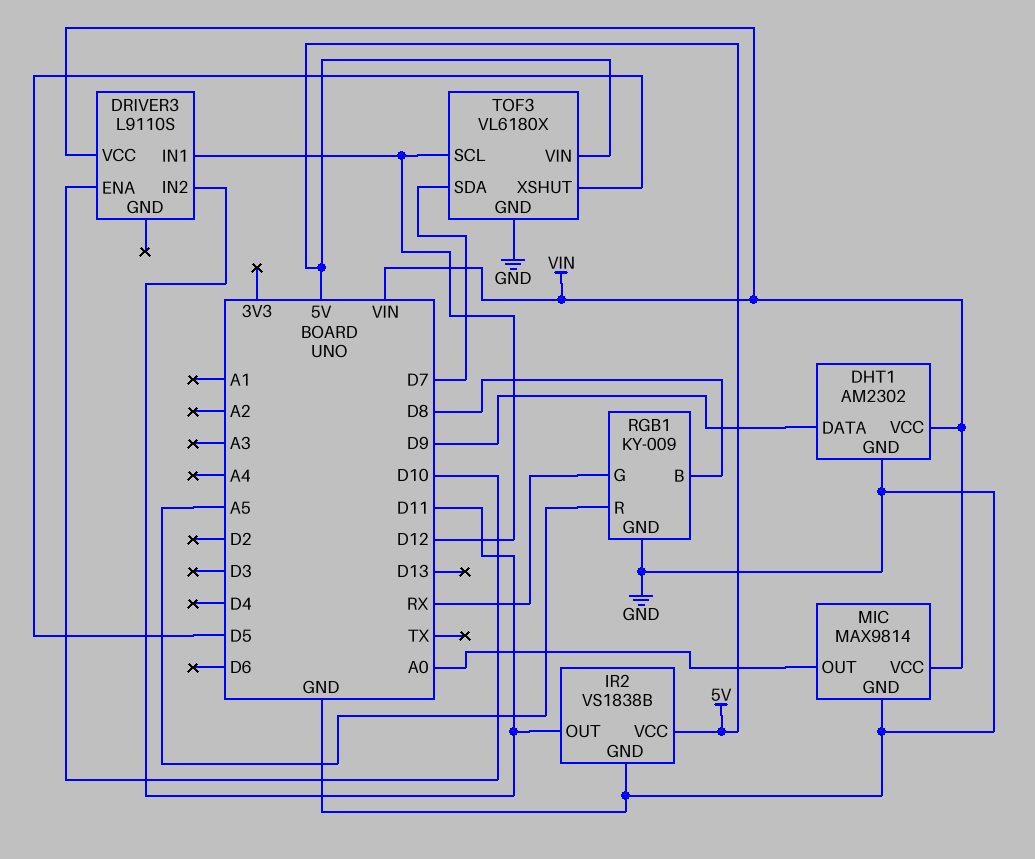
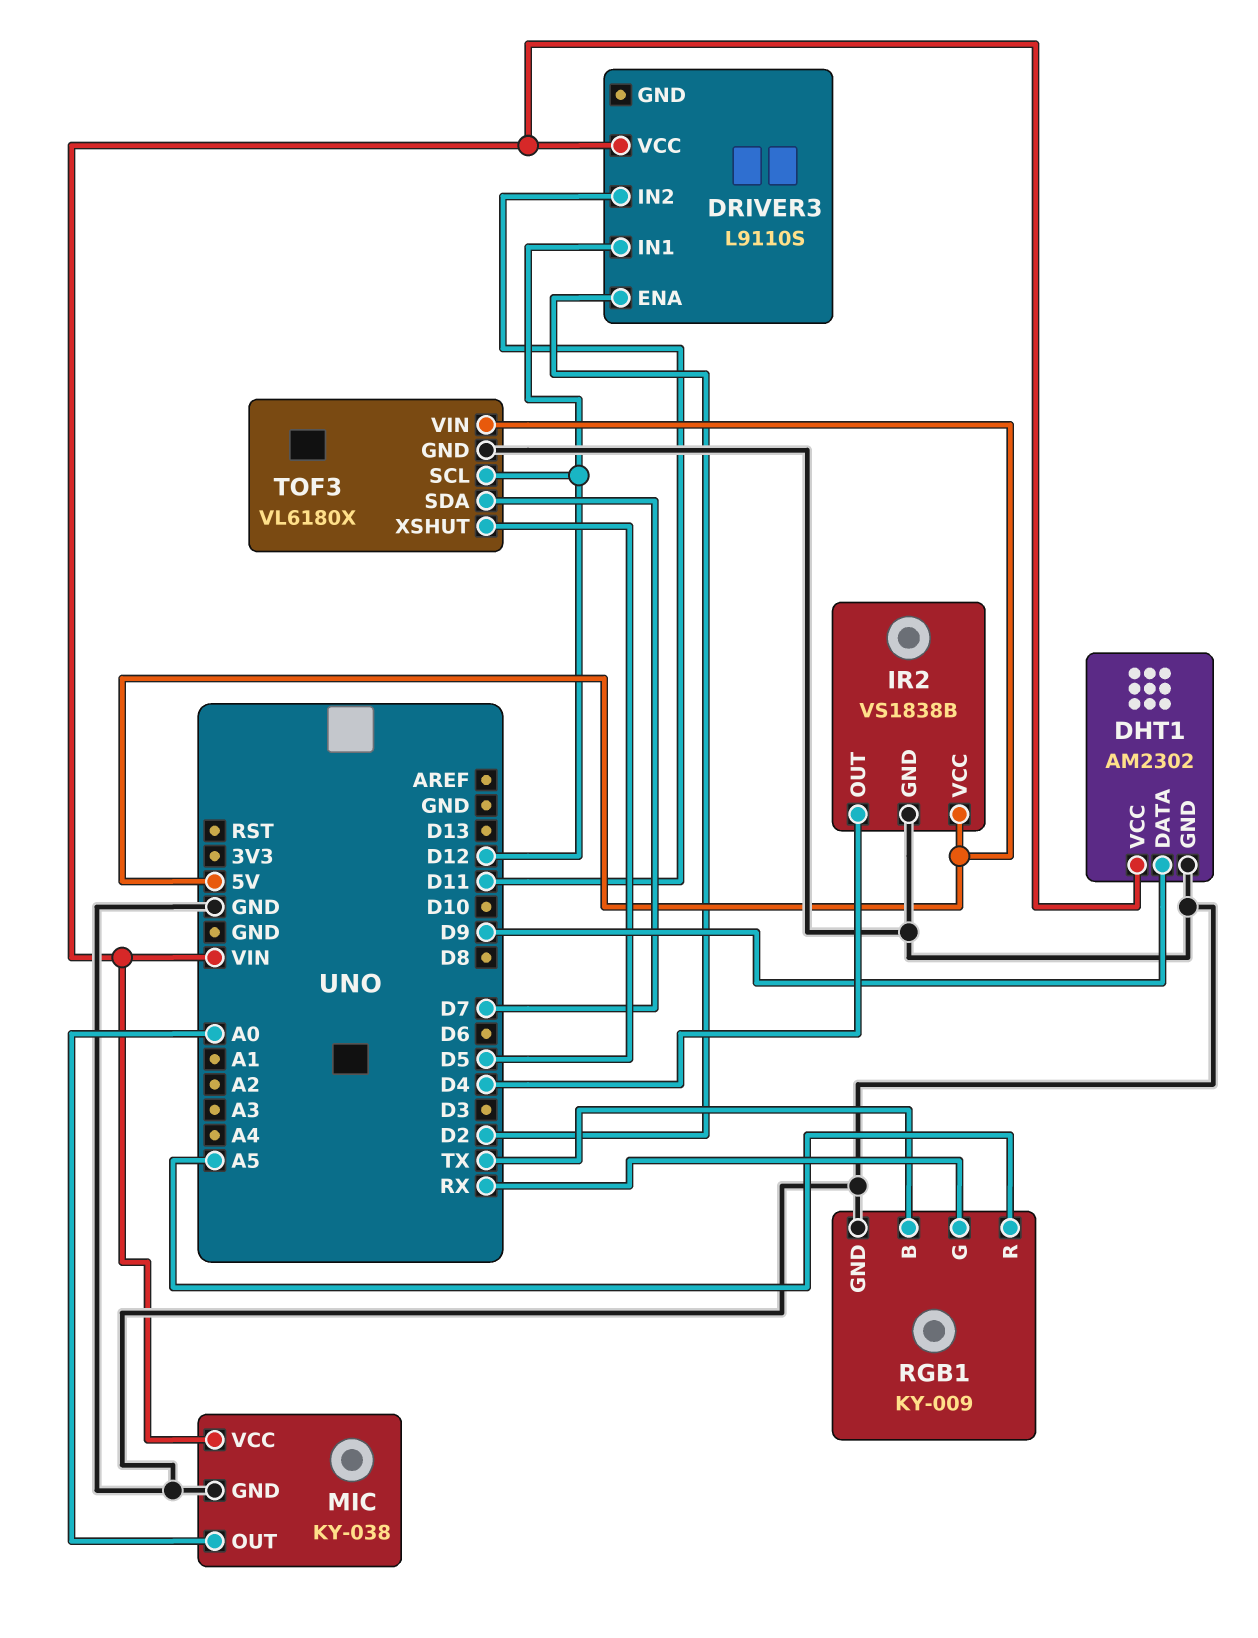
DRIVER3 pin ENA: D10 -> D2
IR2 pin OUT: D11 -> D4
MIC: MAX9814 -> KY-038
RGB1 pin B: D8 -> TX

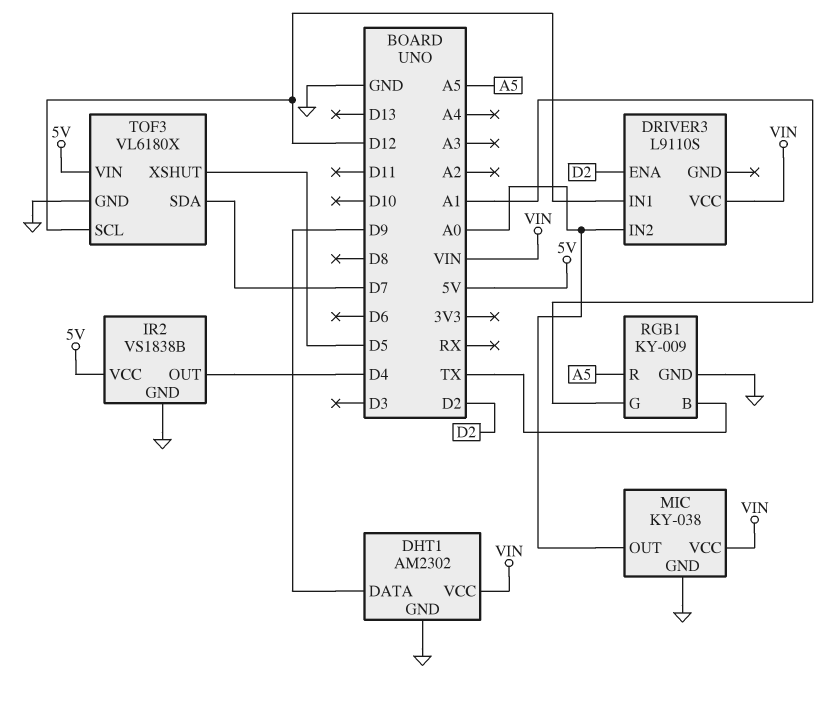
DRIVER3 pin IN2: D11 -> A0
RGB1 pin G: RX -> A1

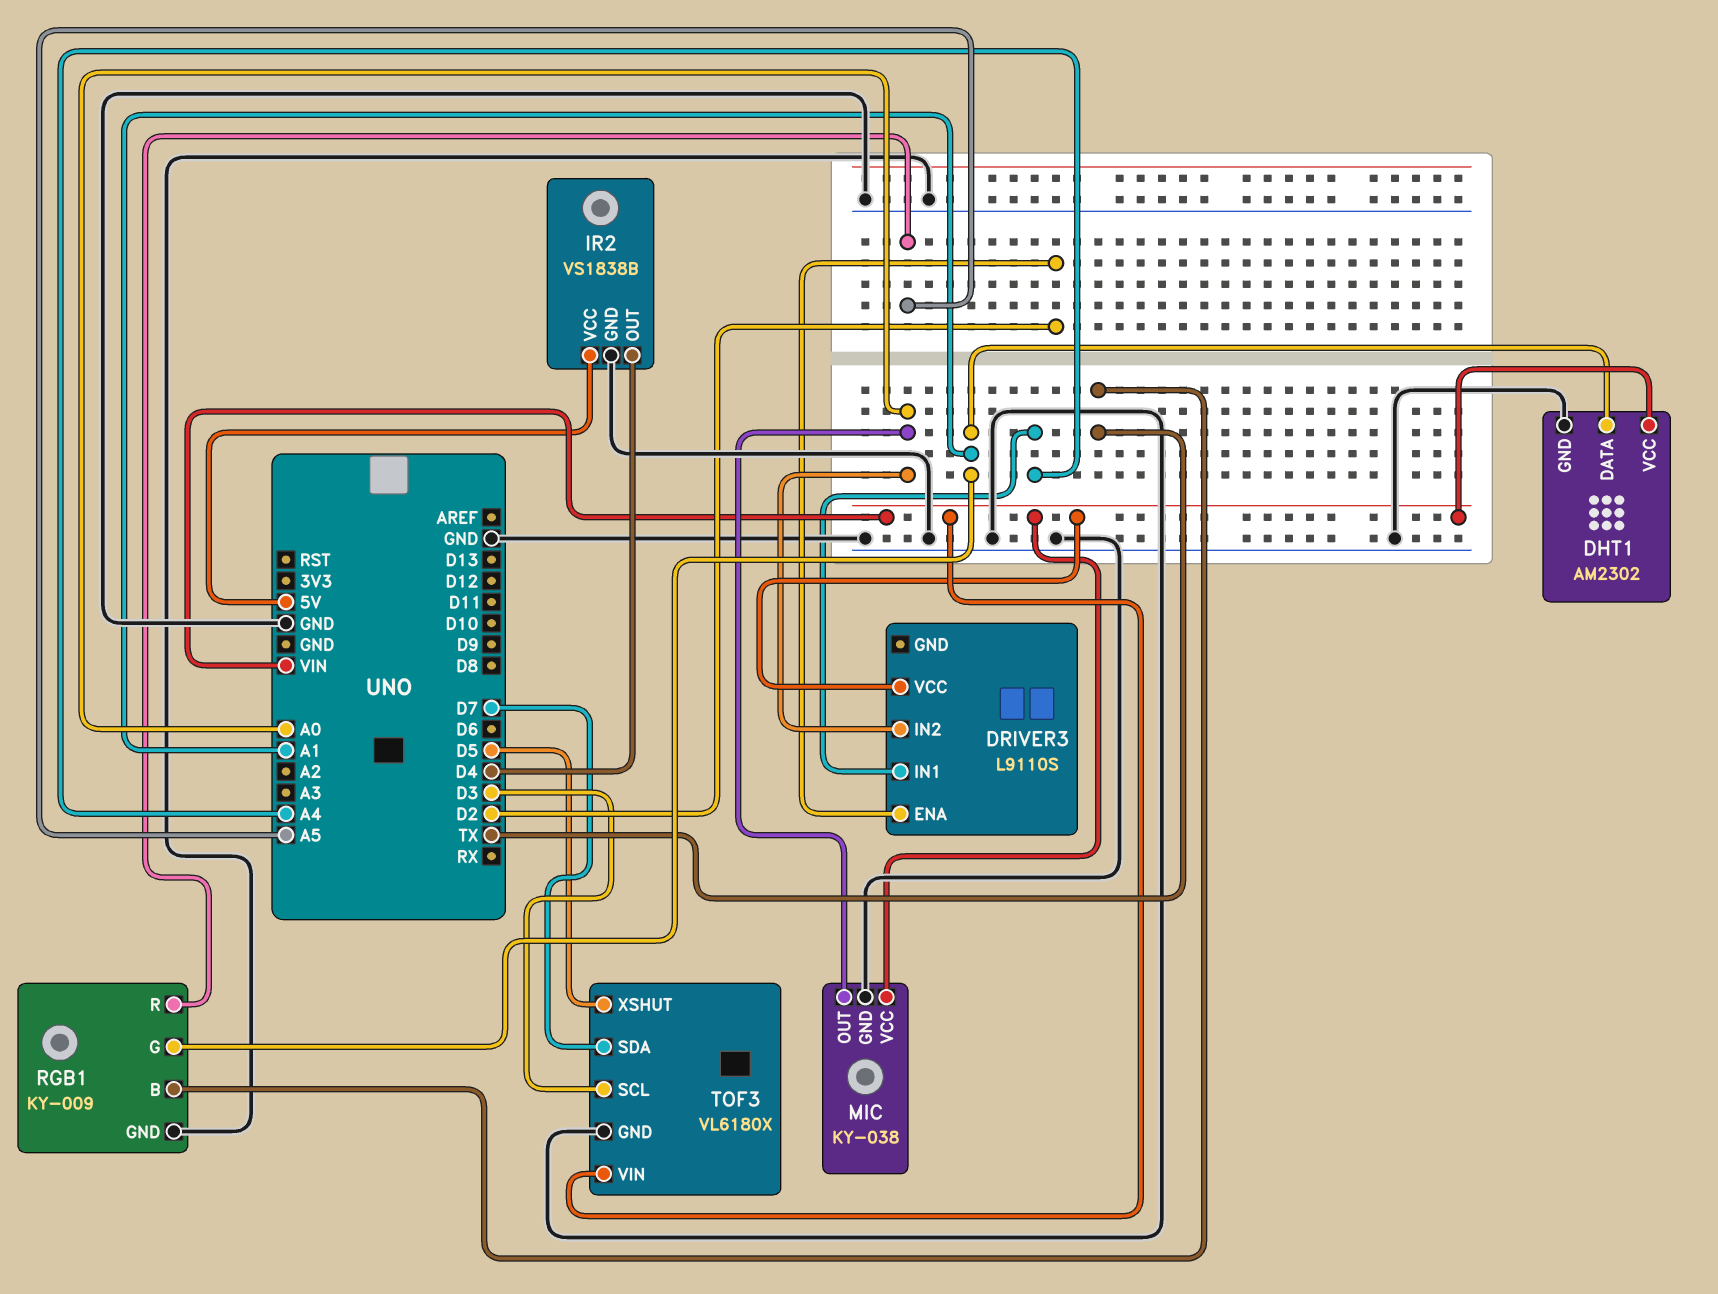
DHT1 pin DATA: D9 -> A1
DRIVER3 pin IN1: D12 -> A4
TOF3 pin SCL: D12 -> D3
TOF3 pin VIN: 5V -> VIN

